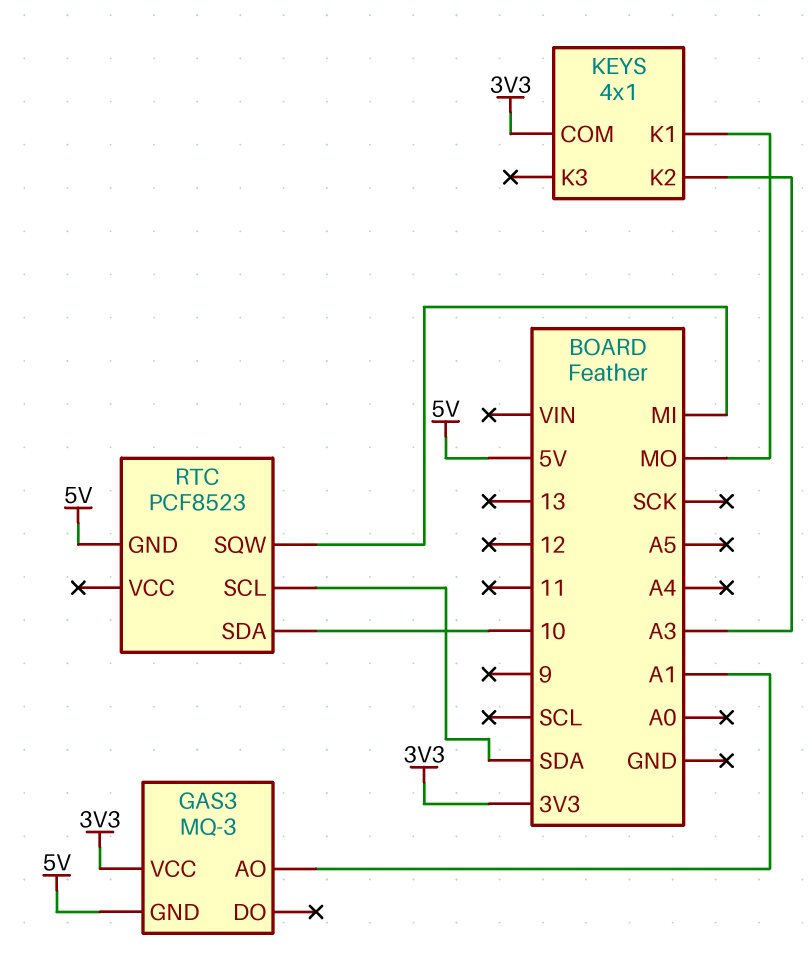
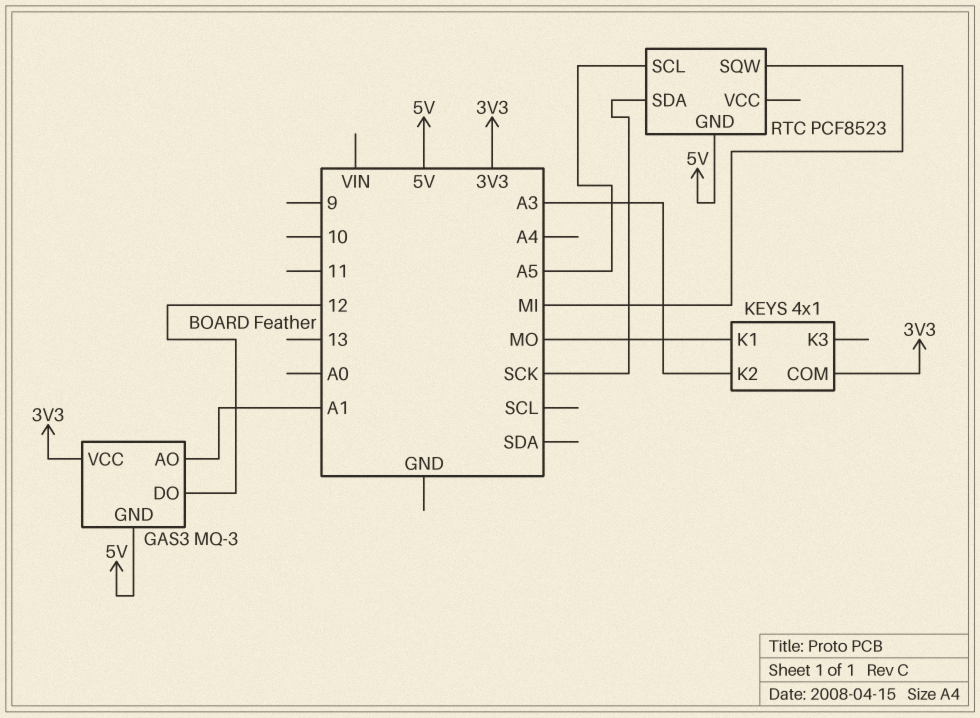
GAS3 pin DO: none -> 12
RTC pin SCL: SDA -> A5
RTC pin SDA: 10 -> SCK

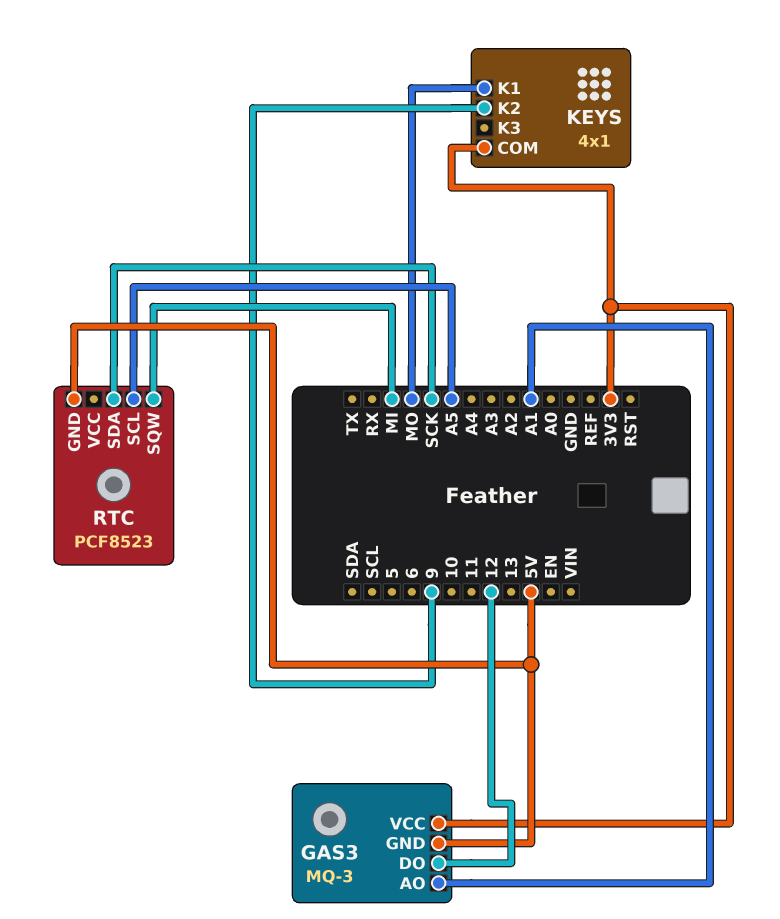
KEYS pin K2: A3 -> 9

